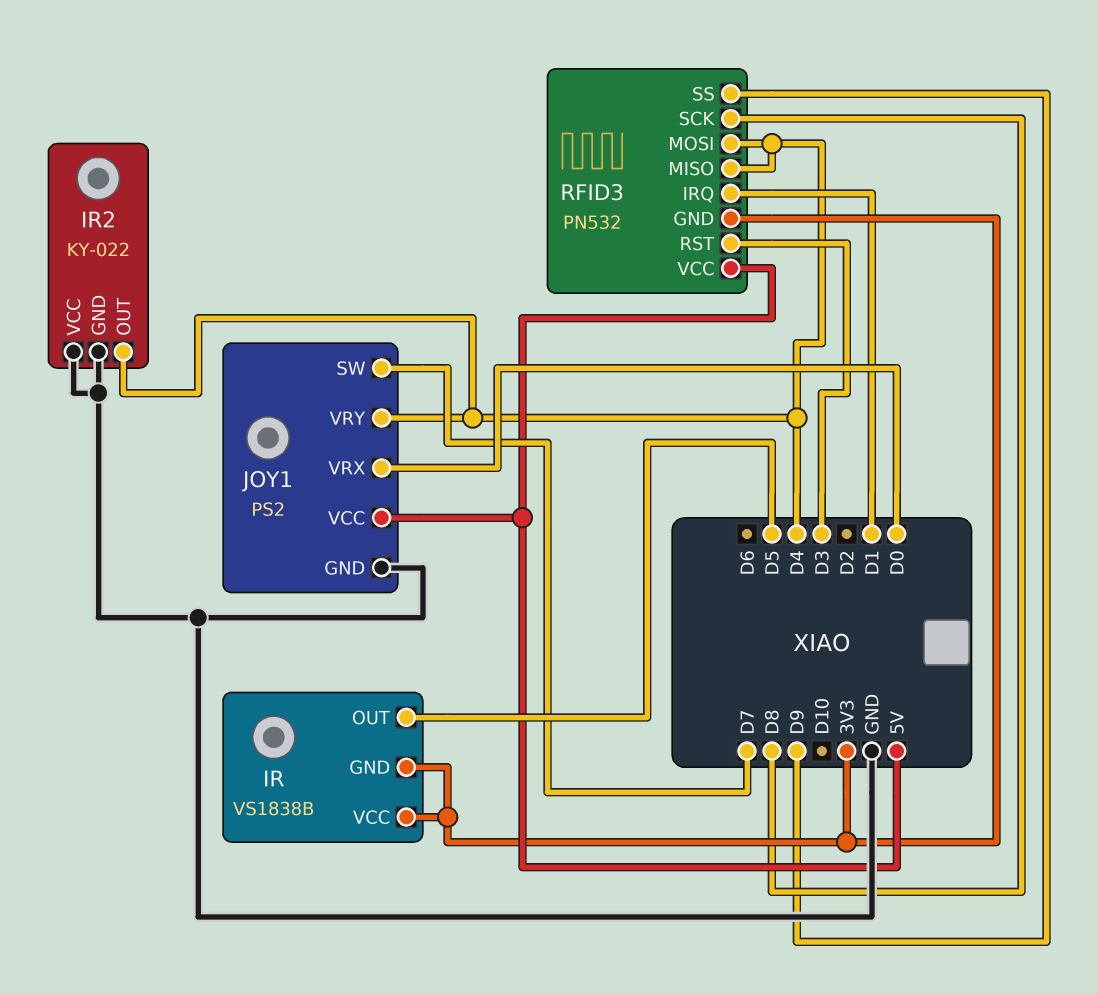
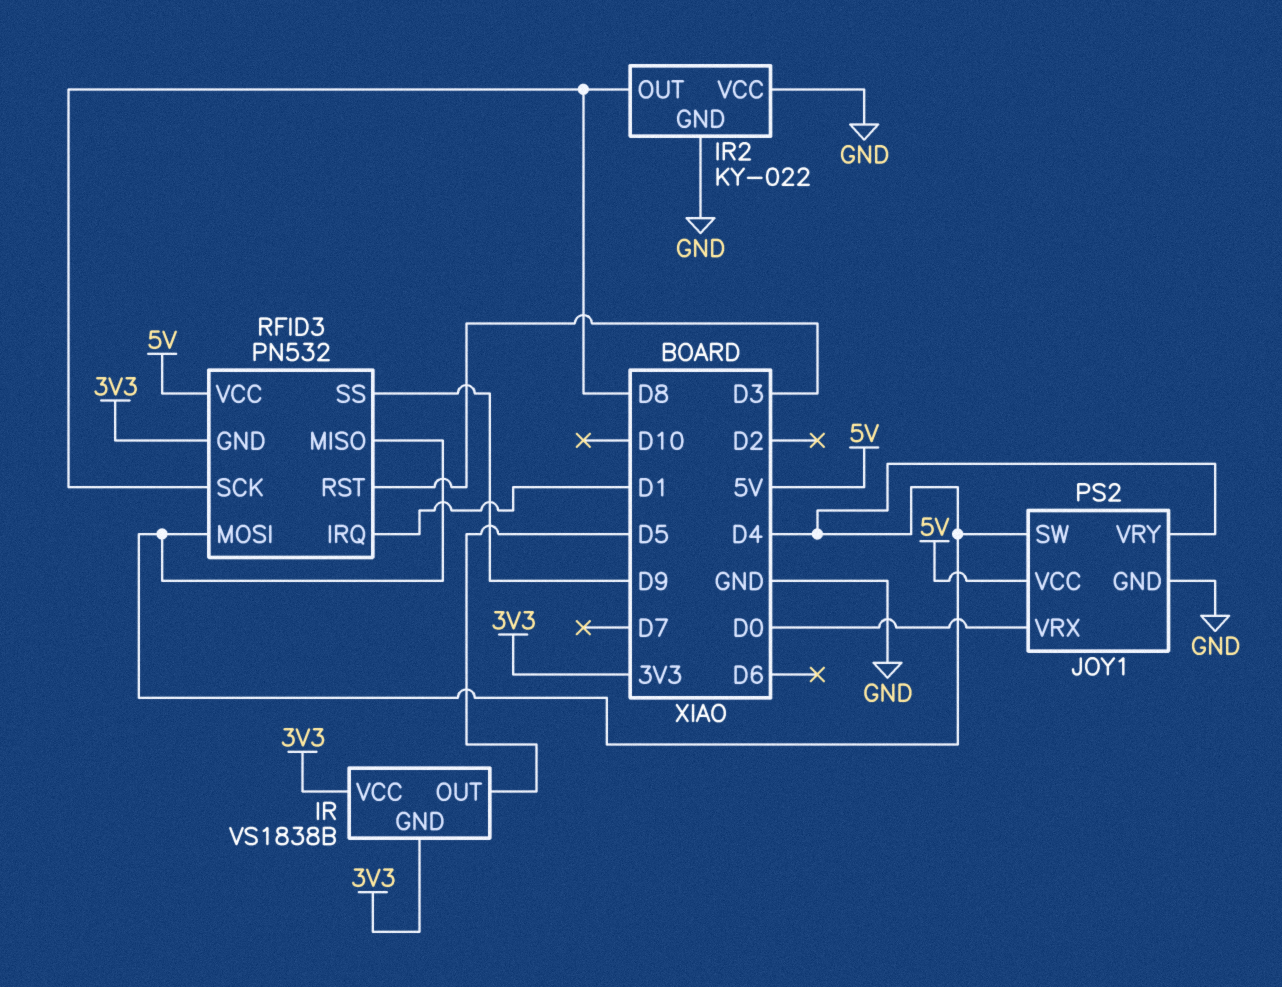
IR2 pin OUT: D4 -> D8
JOY1 pin SW: D7 -> D4

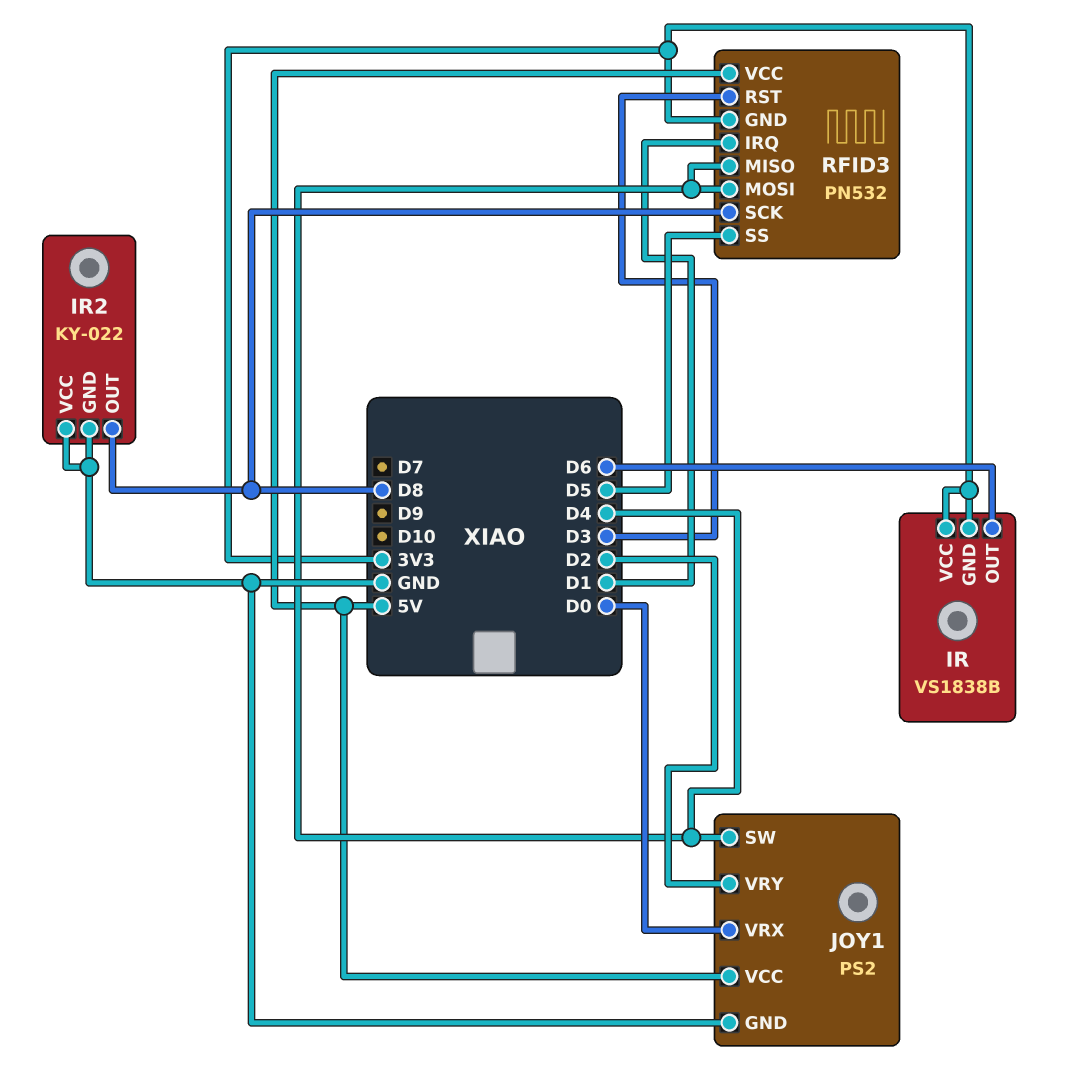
IR pin OUT: D5 -> D6
JOY1 pin VRY: D4 -> D2
RFID3 pin SS: D9 -> D5

